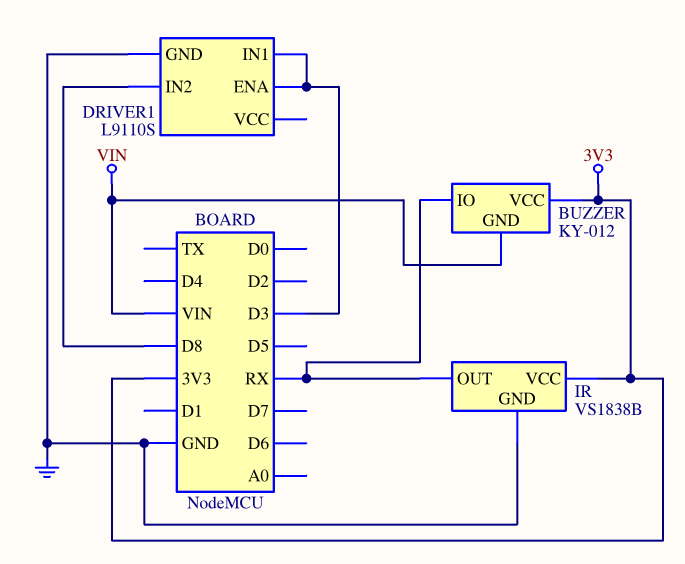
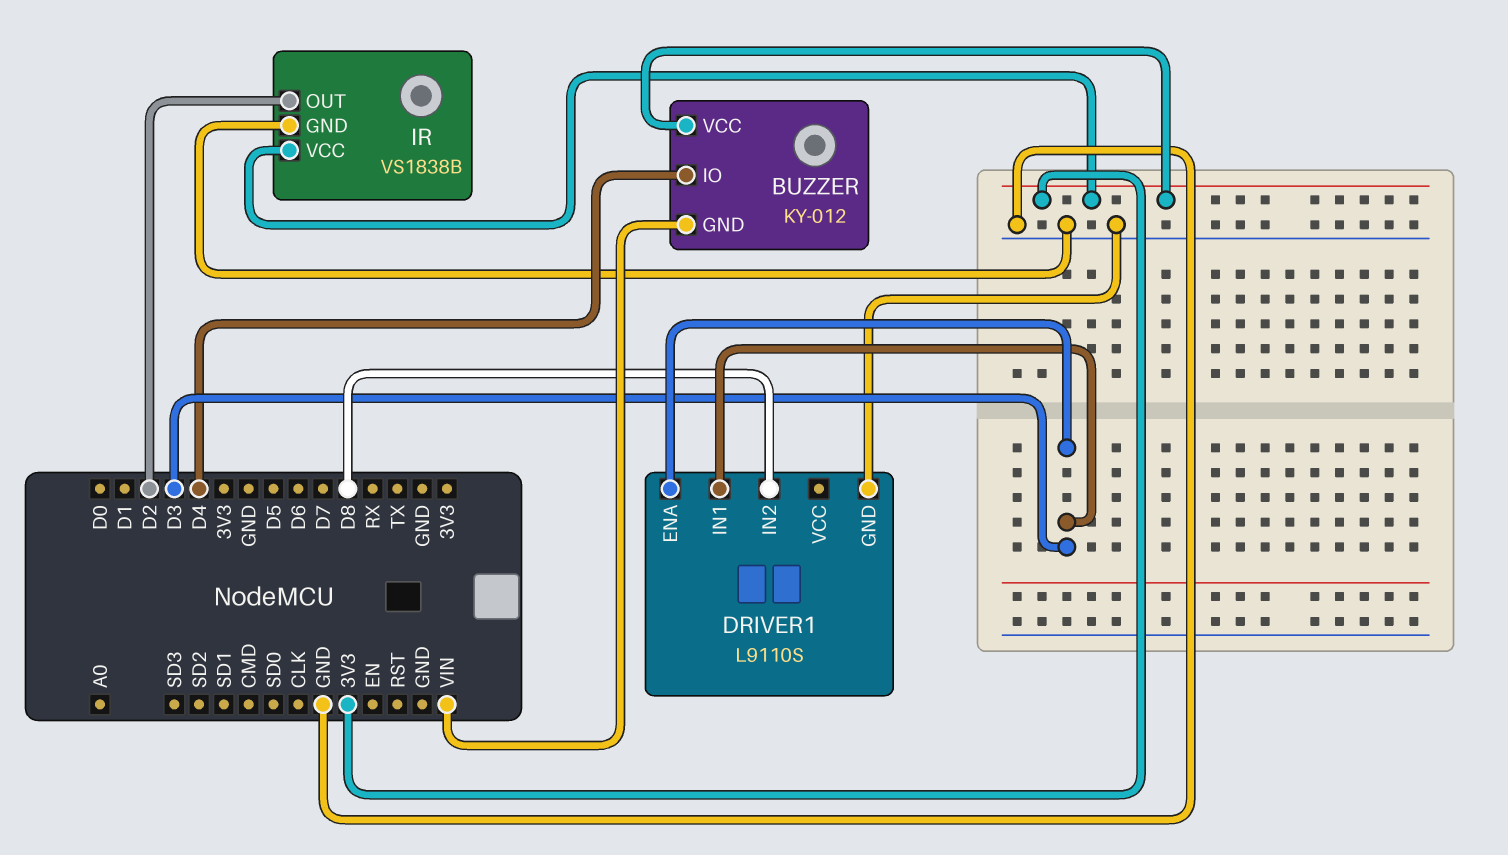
BUZZER pin IO: RX -> D4
IR pin OUT: RX -> D2

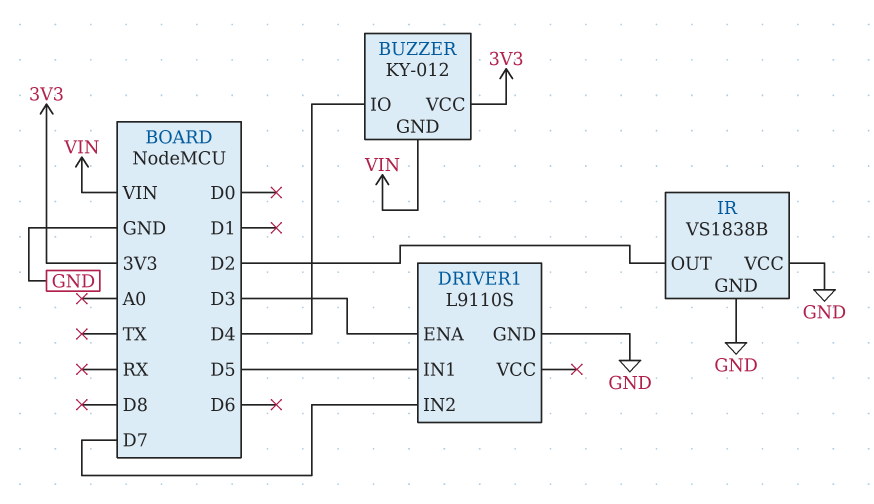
DRIVER1 pin IN1: D3 -> D5
DRIVER1 pin IN2: D8 -> D7
IR pin VCC: 3V3 -> GND

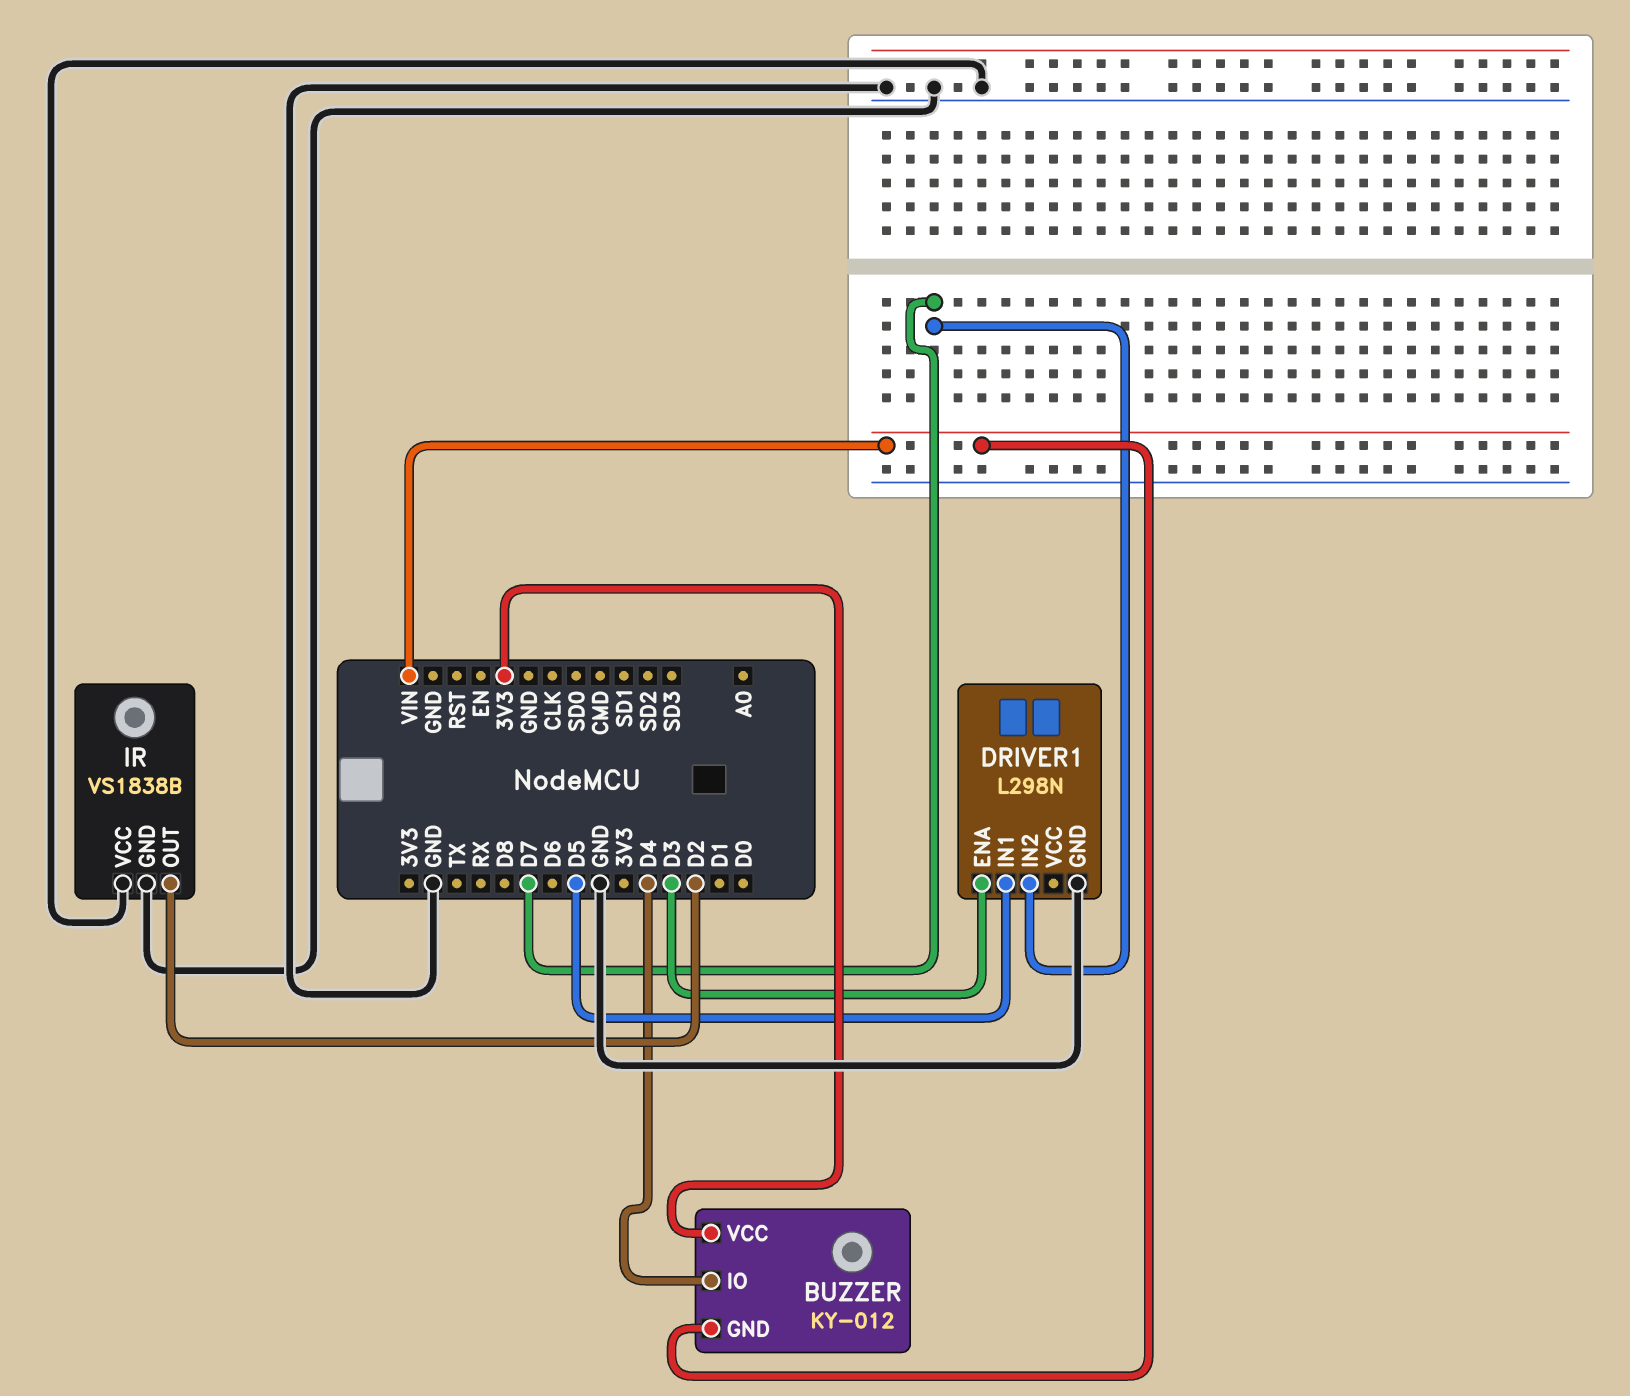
DRIVER1: L9110S -> L298N

